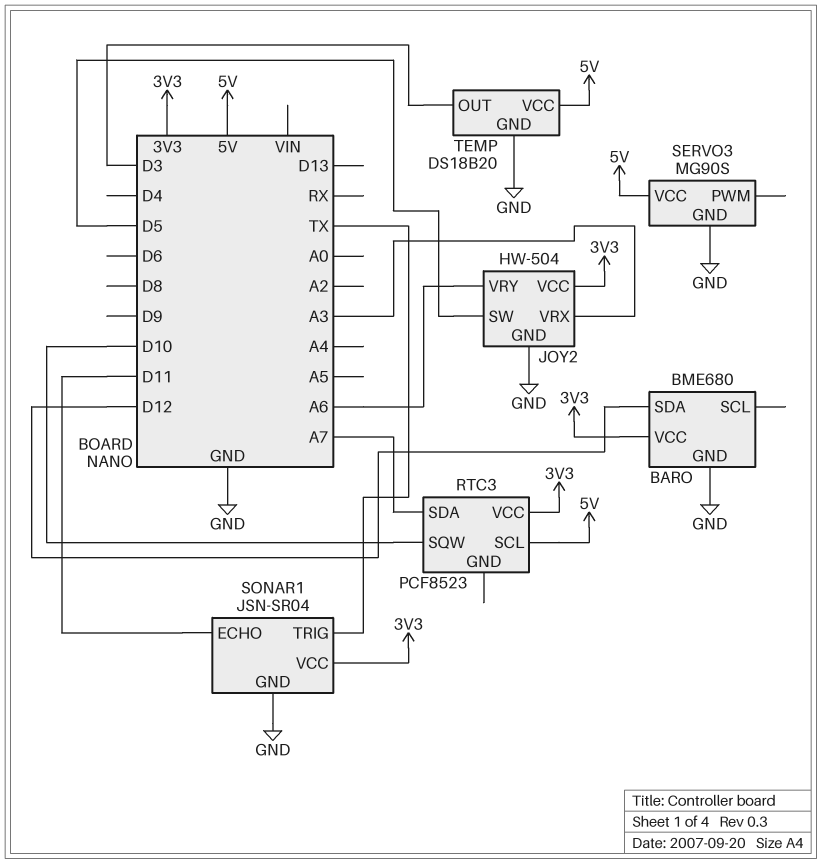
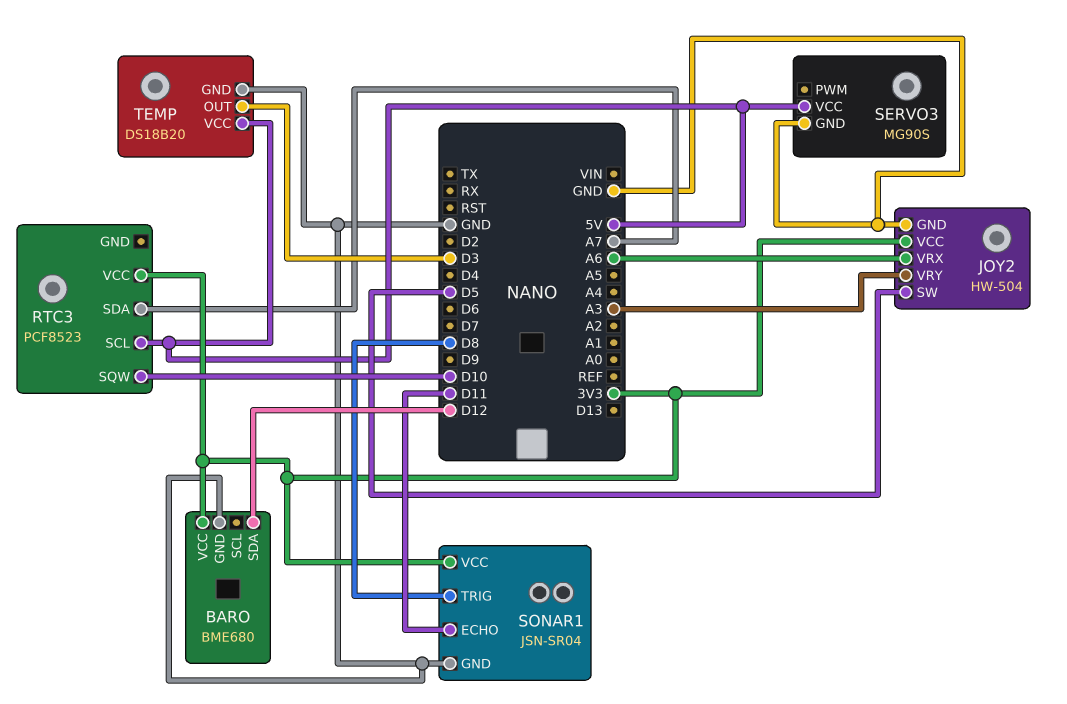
JOY2 pin VRX: A3 -> A6
JOY2 pin VRY: A6 -> A3
SONAR1 pin TRIG: TX -> D8

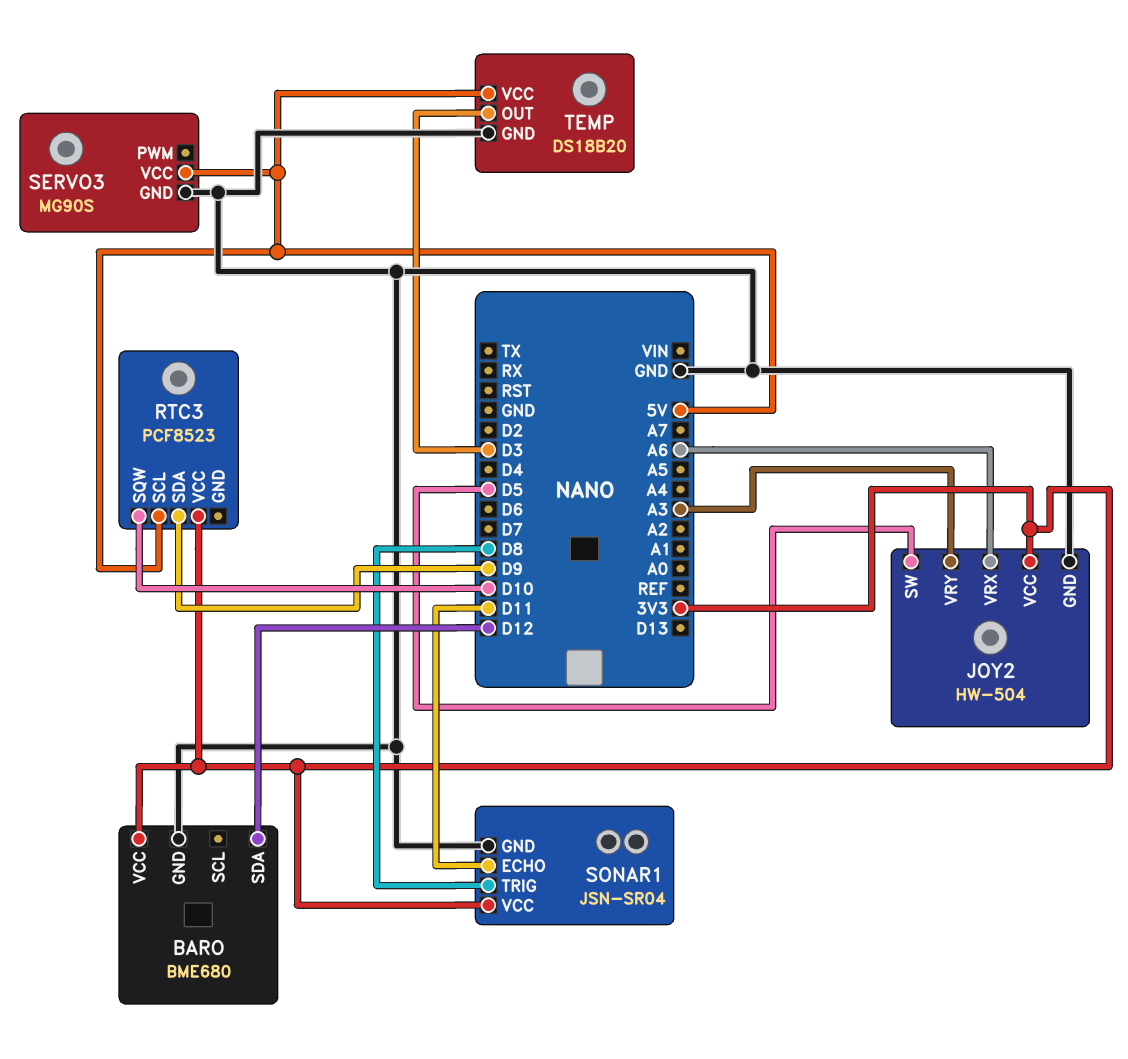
RTC3 pin SDA: A7 -> D9

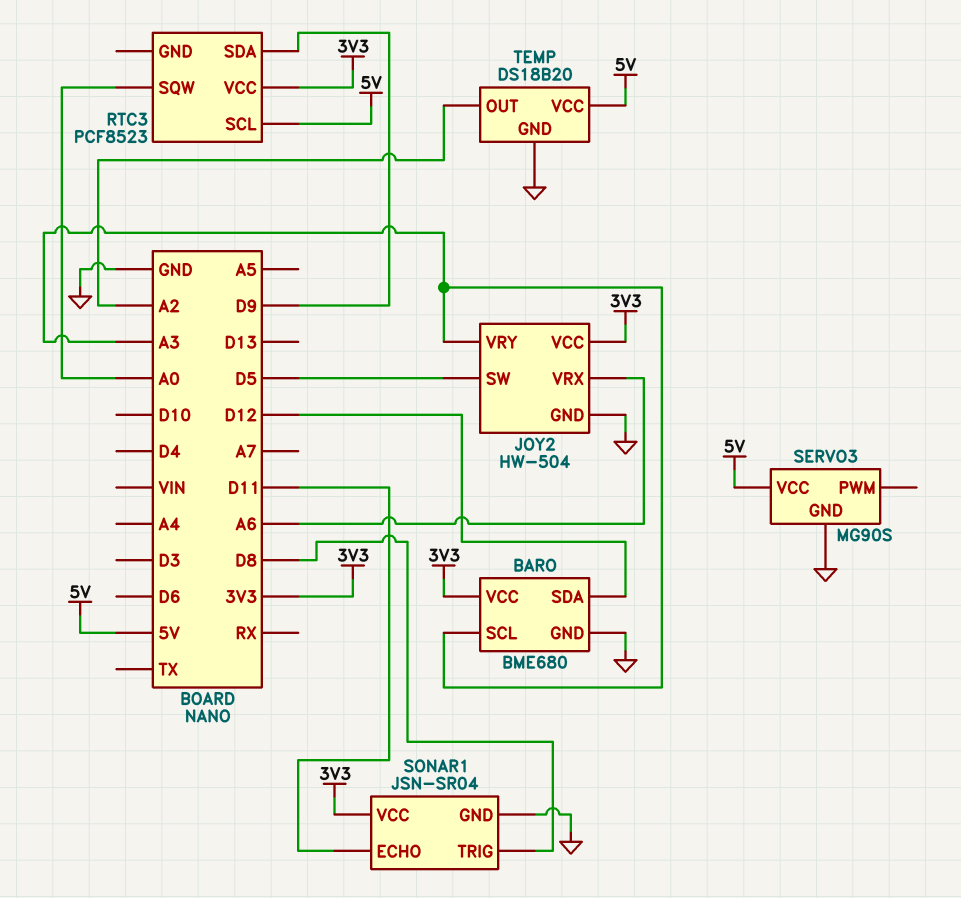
BARO pin SCL: none -> A3
RTC3 pin SQW: D10 -> A0
TEMP pin OUT: D3 -> A2

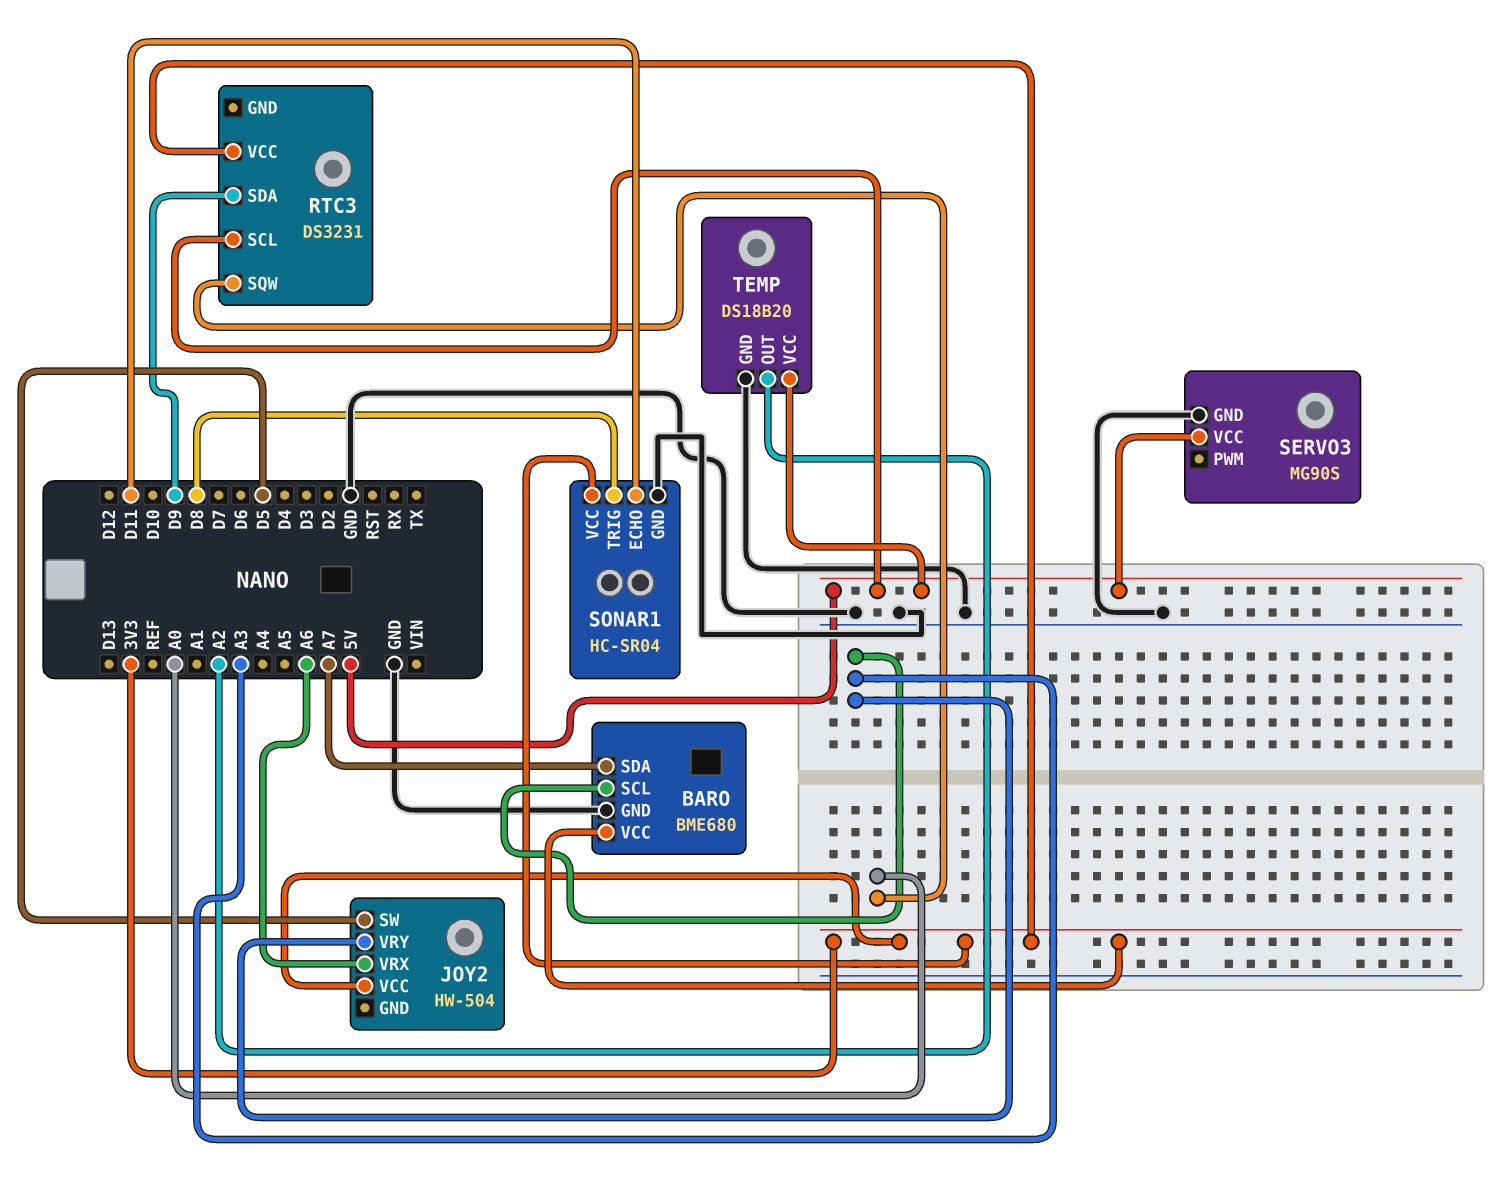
BARO pin SDA: D12 -> A7
JOY2 pin GND: GND -> none
RTC3: PCF8523 -> DS3231
SONAR1: JSN-SR04 -> HC-SR04

